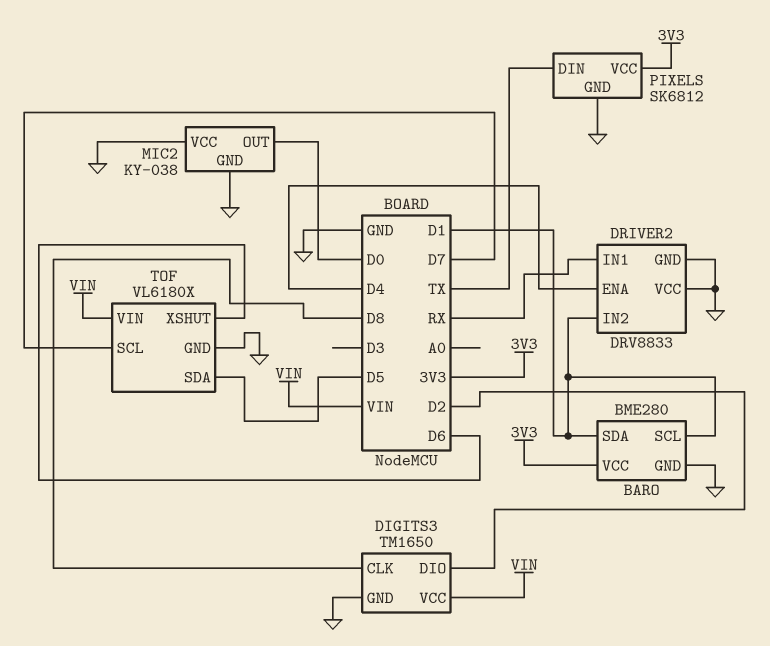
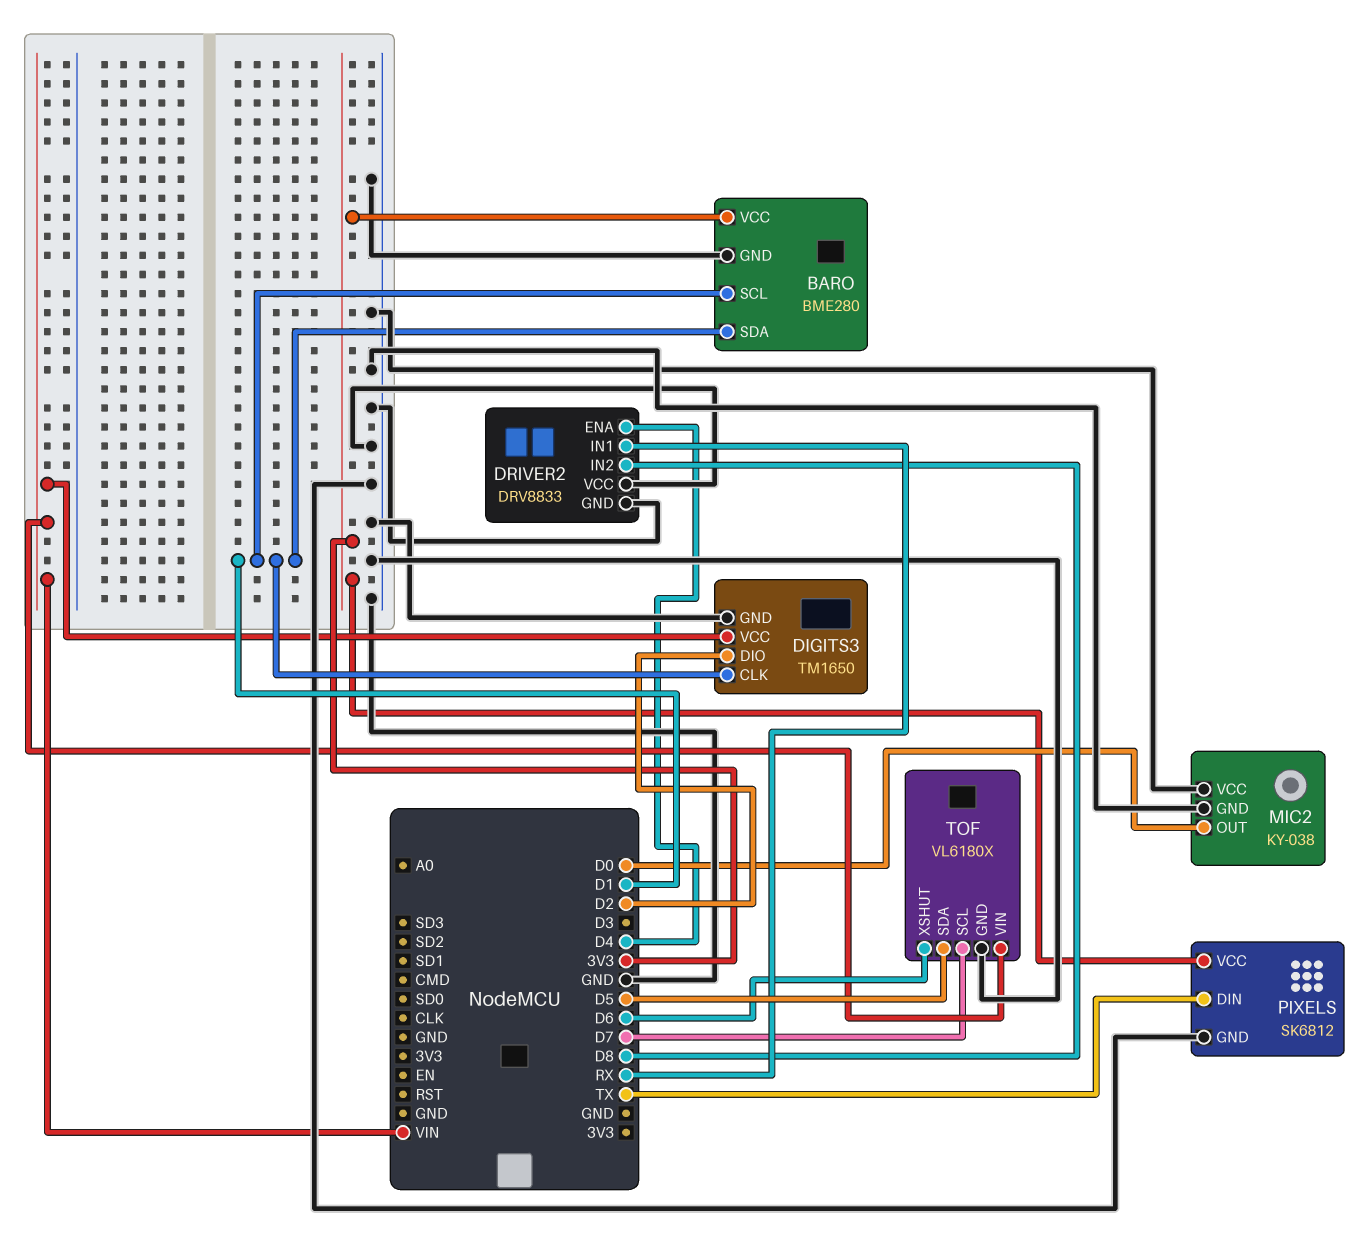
DIGITS3 pin CLK: D8 -> D1
DRIVER2 pin IN2: D1 -> D8

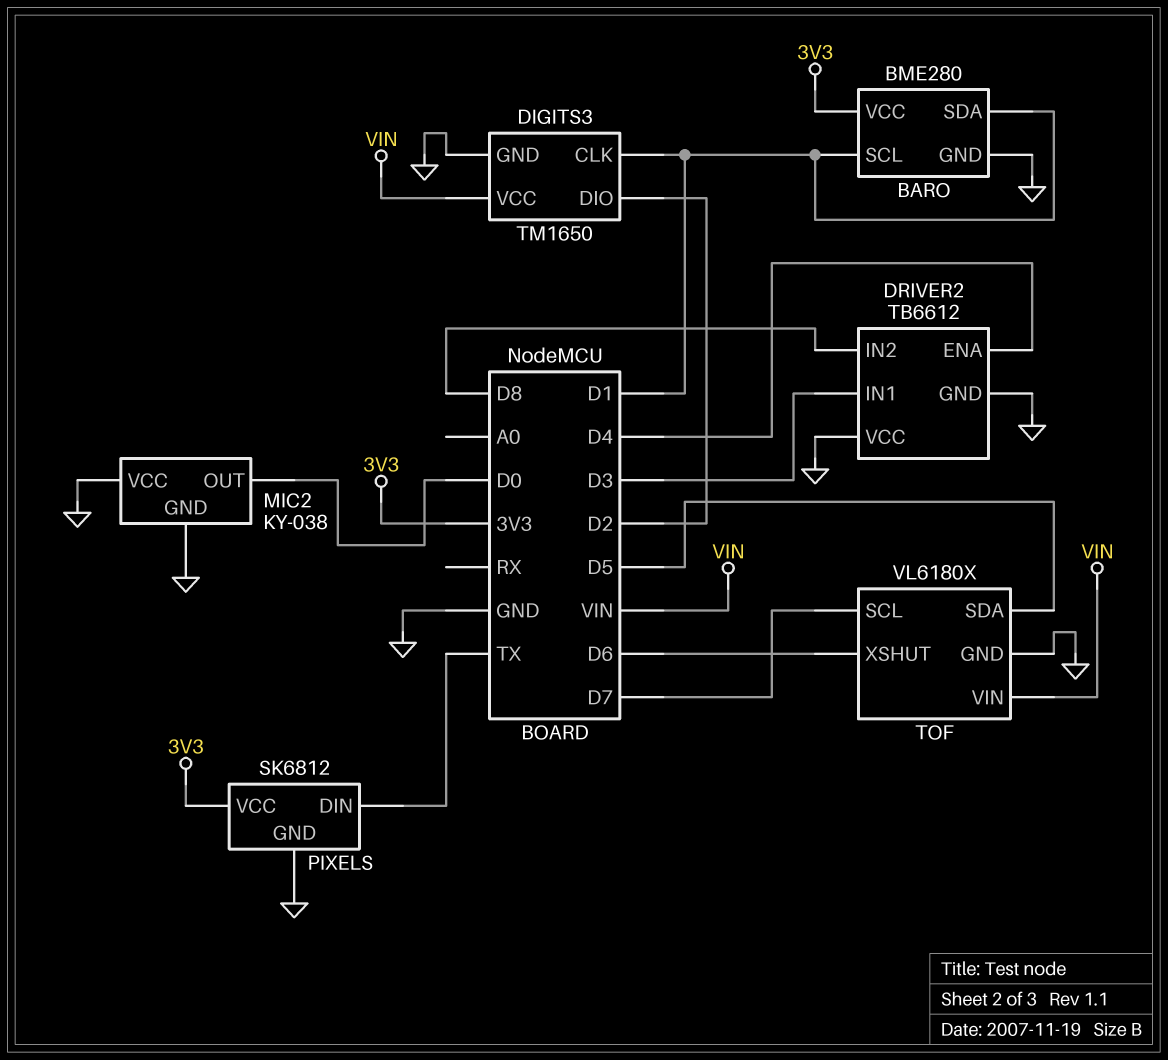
DRIVER2: DRV8833 -> TB6612
DRIVER2 pin IN1: RX -> D3

